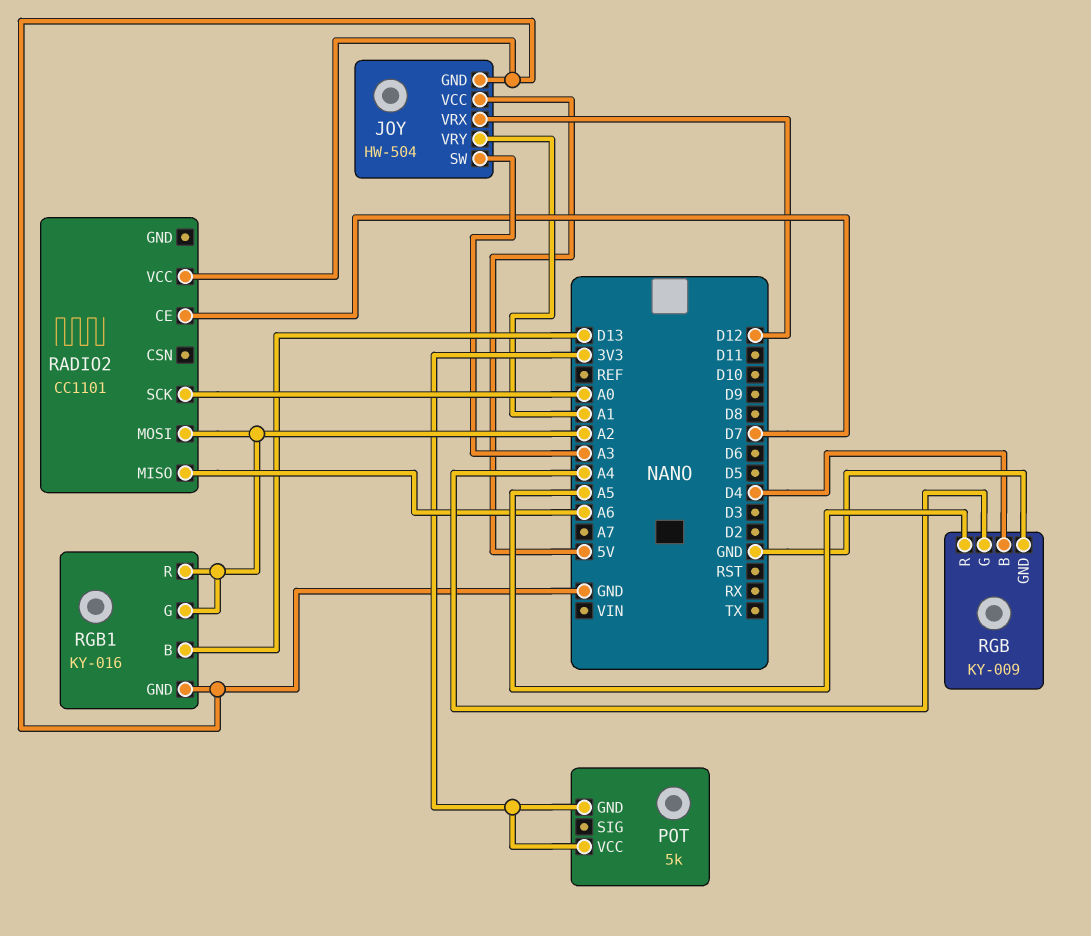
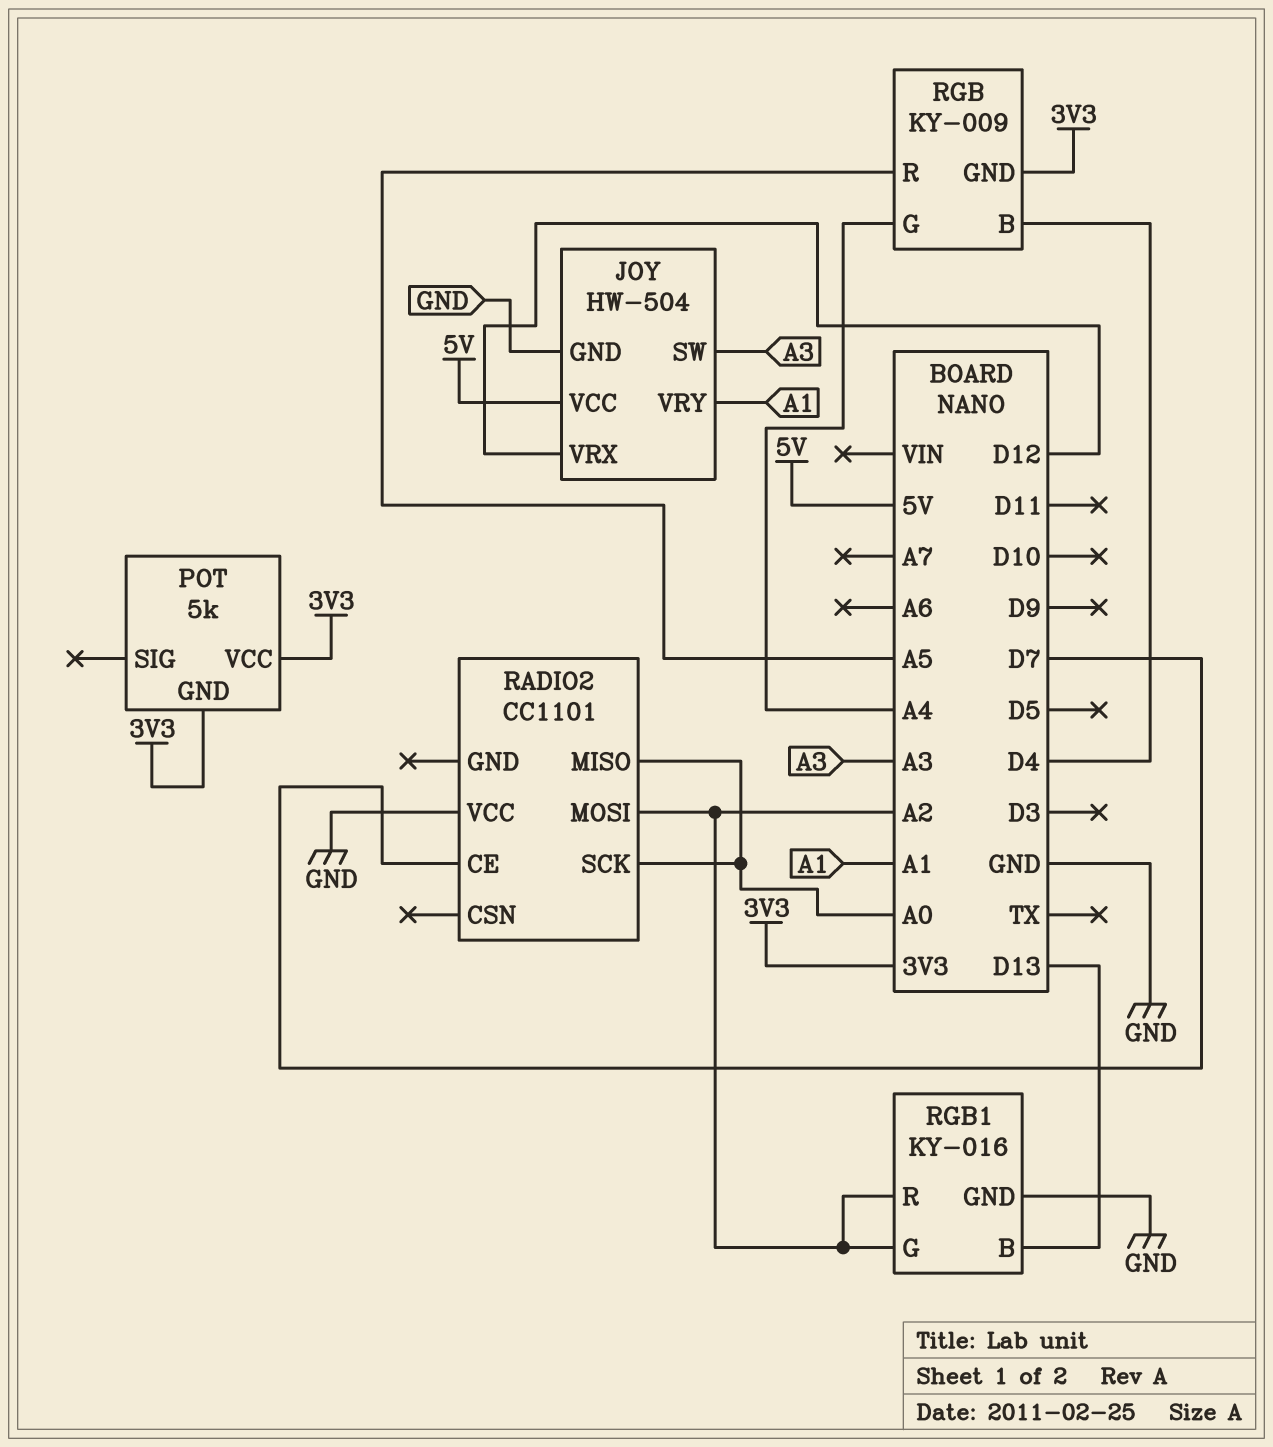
RADIO2 pin MISO: A6 -> A0
RGB pin GND: GND -> 3V3

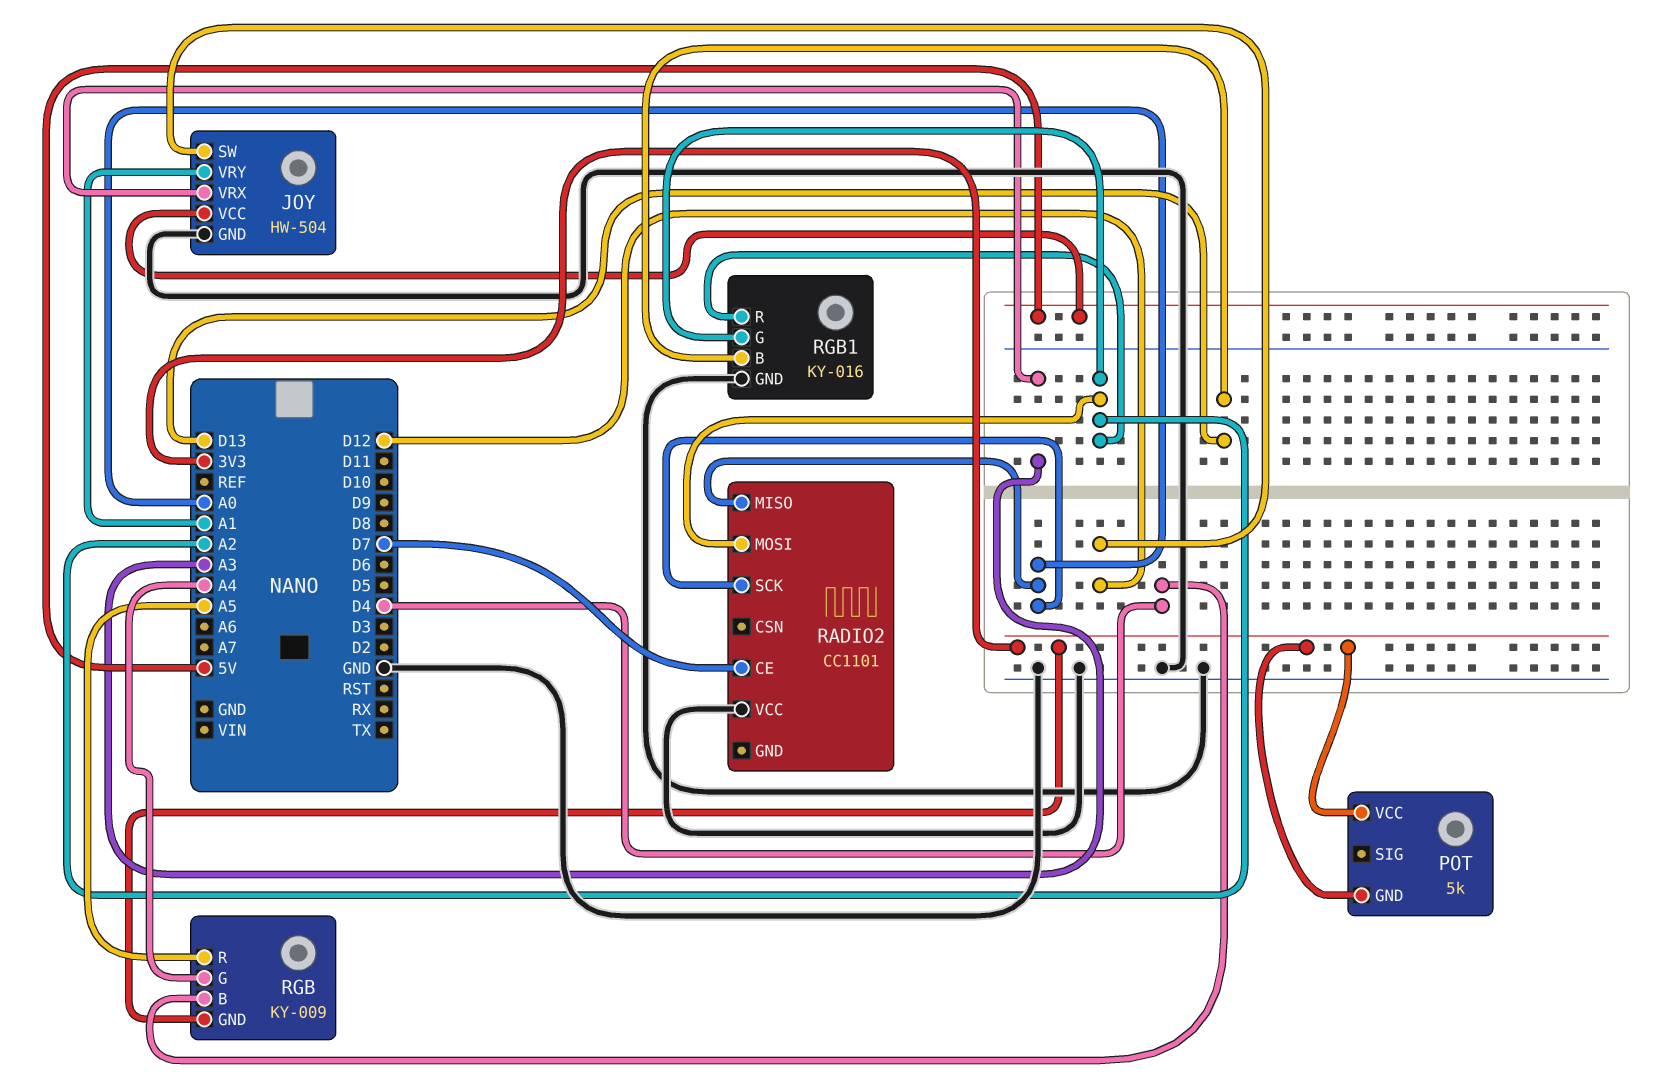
JOY pin SW: A3 -> D12
JOY pin VRX: D12 -> A3

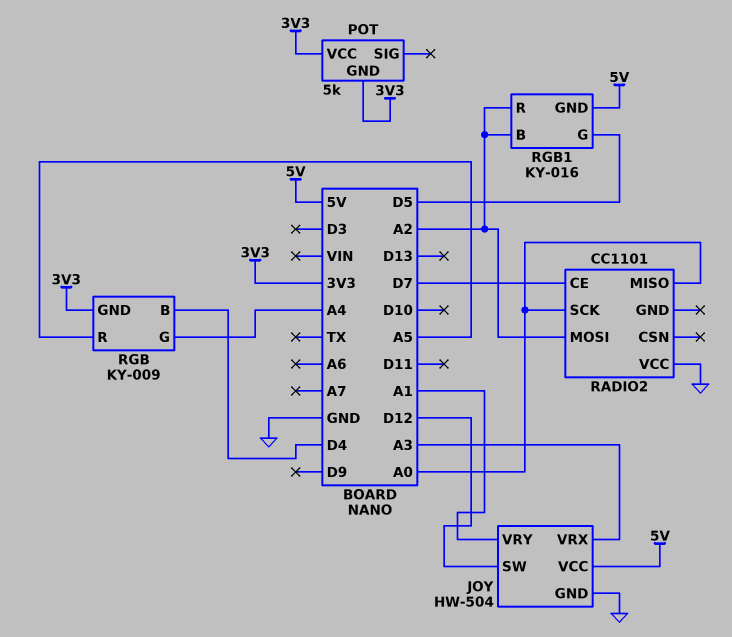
RGB1 pin B: D13 -> A2
RGB1 pin G: A2 -> D5
RGB1 pin GND: GND -> 5V

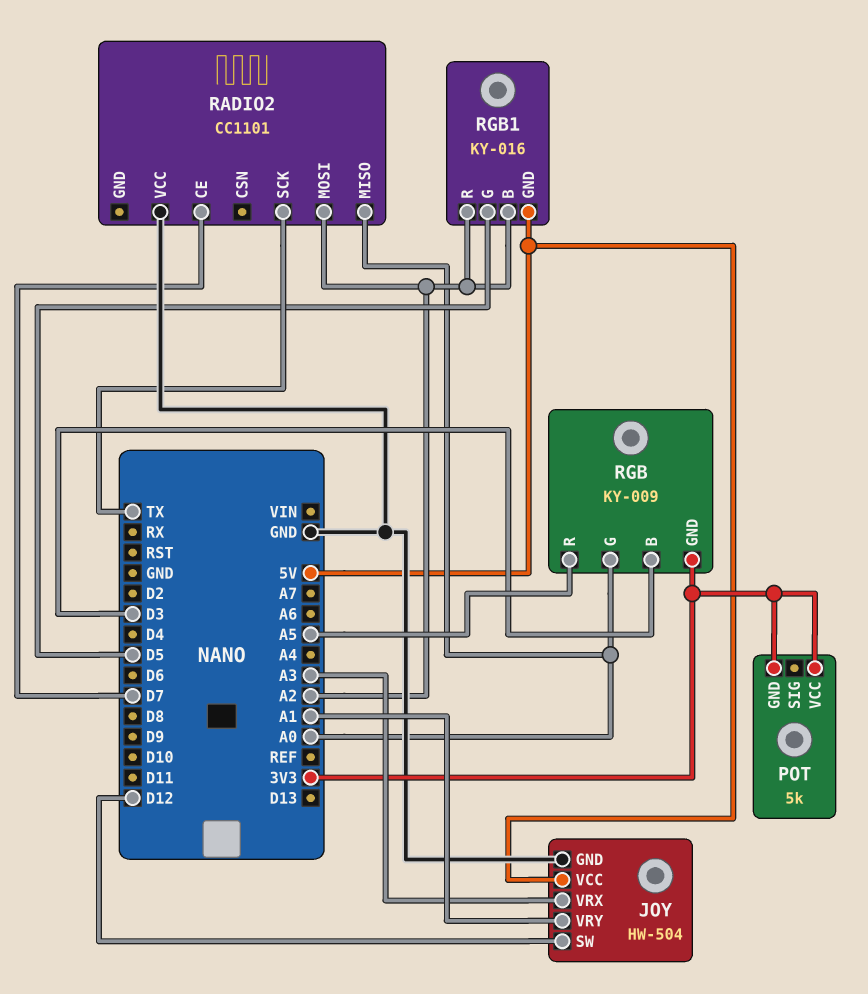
RADIO2 pin SCK: A0 -> TX
RGB pin B: D4 -> D3
RGB pin G: A4 -> A0

